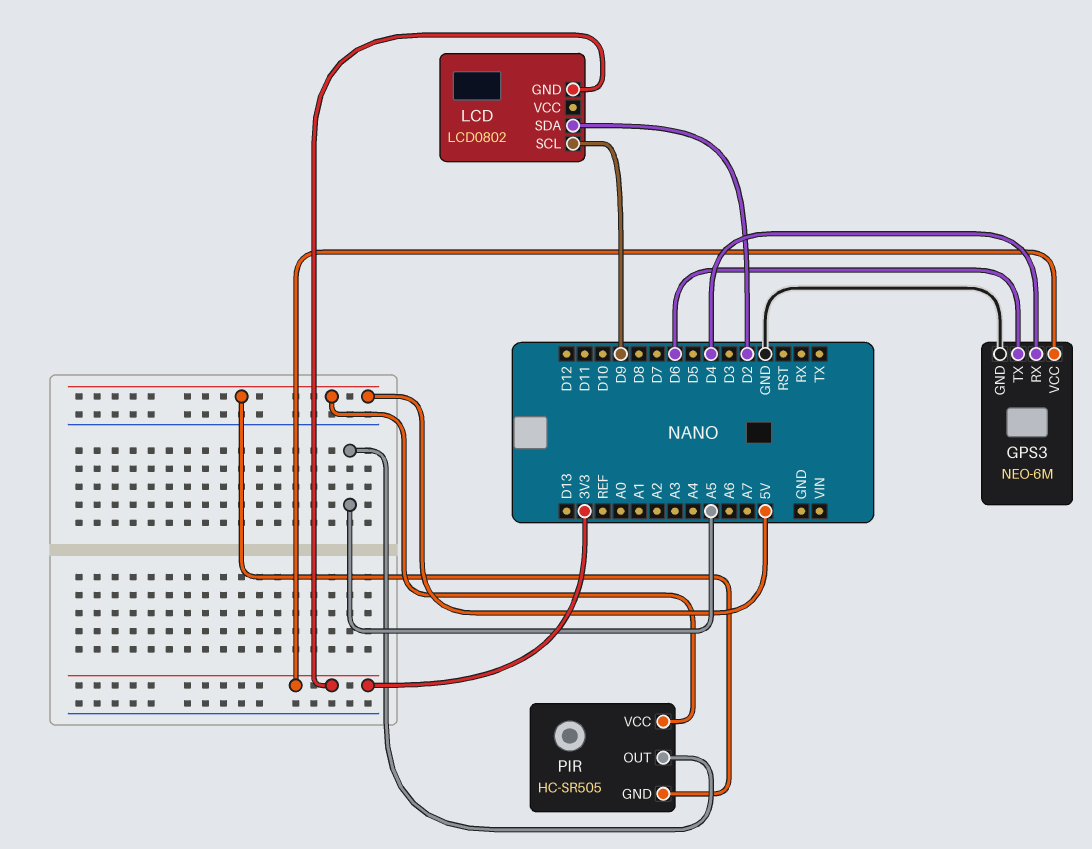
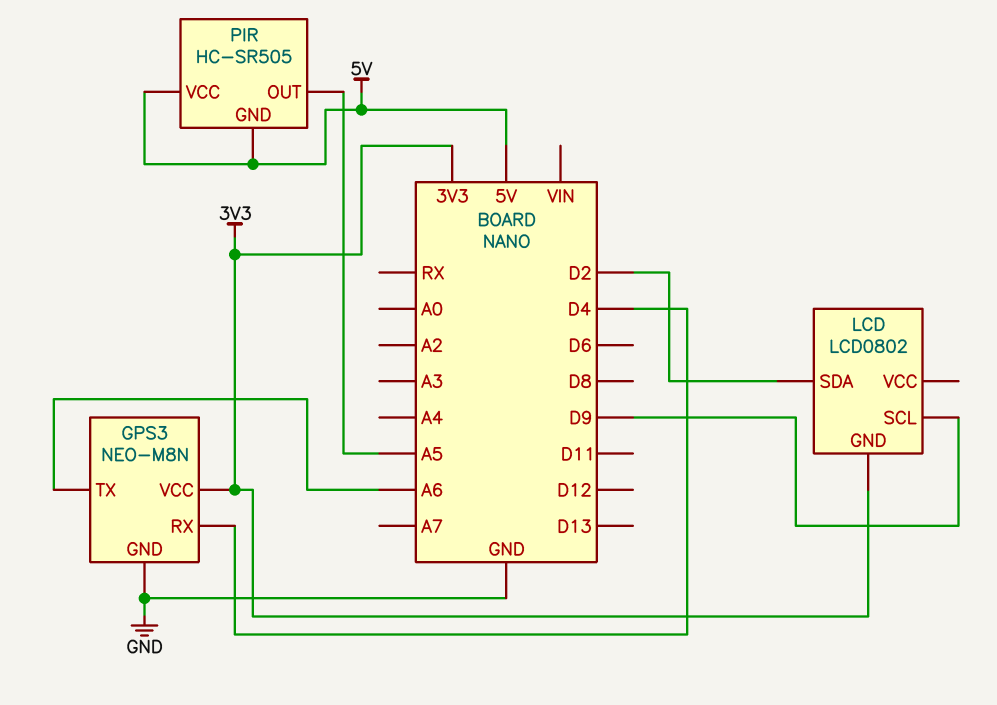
GPS3: NEO-6M -> NEO-M8N
GPS3 pin TX: D6 -> A6

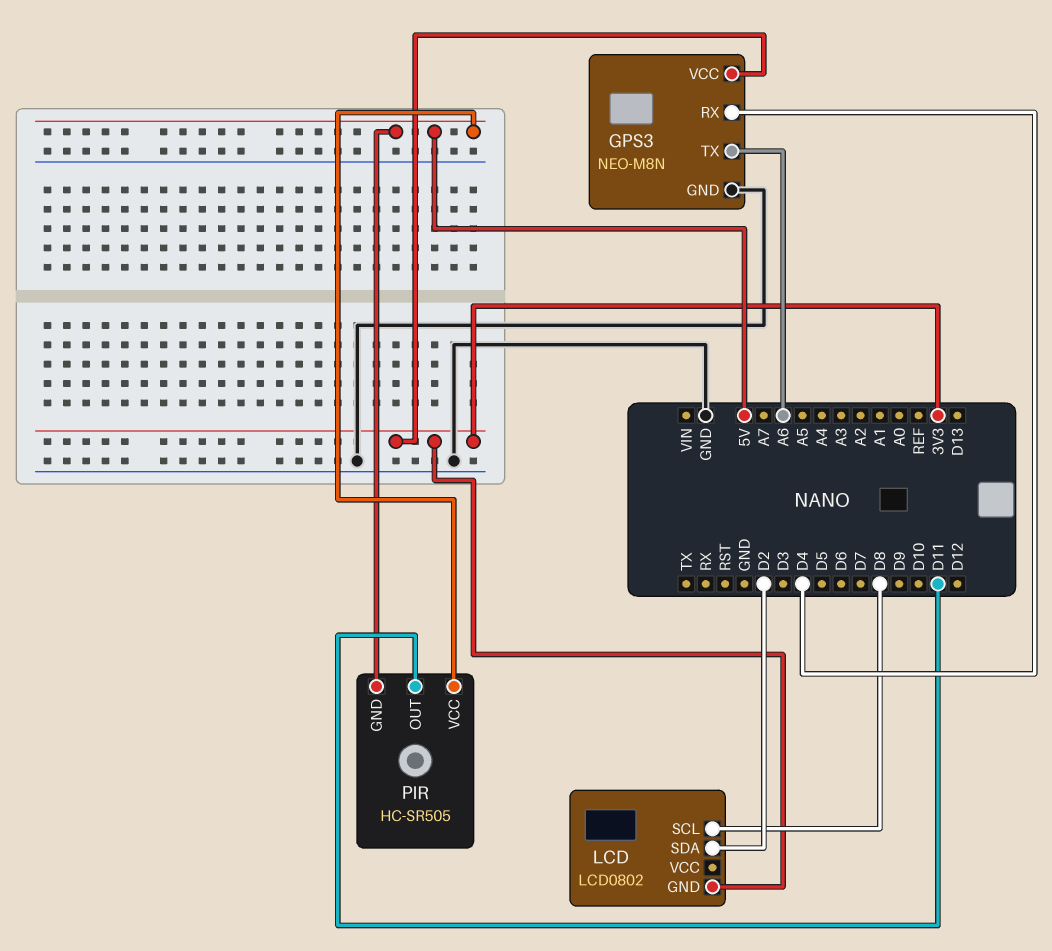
LCD pin SCL: D9 -> D8
PIR pin OUT: A5 -> D11

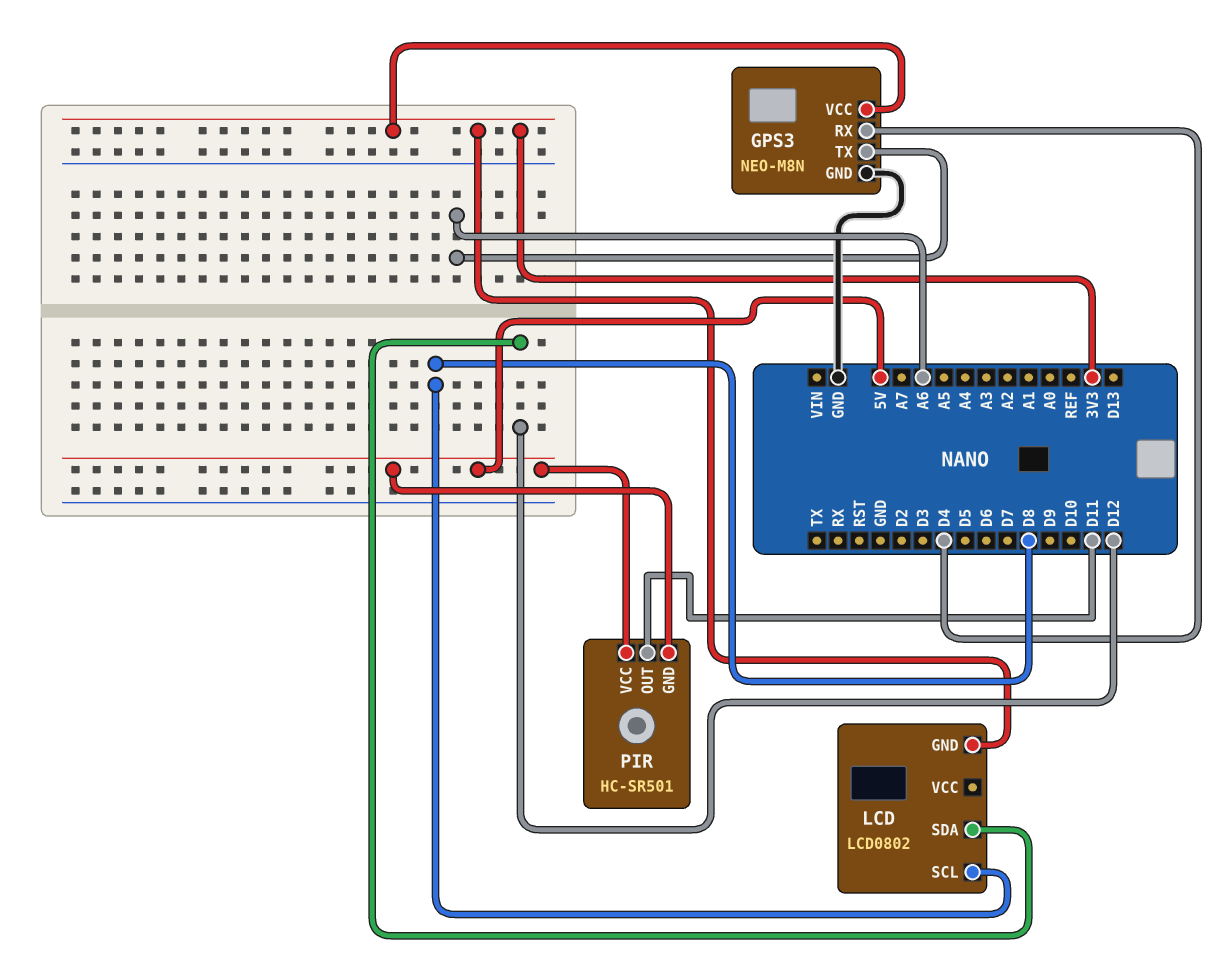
LCD pin SDA: D2 -> D12
PIR: HC-SR505 -> HC-SR501

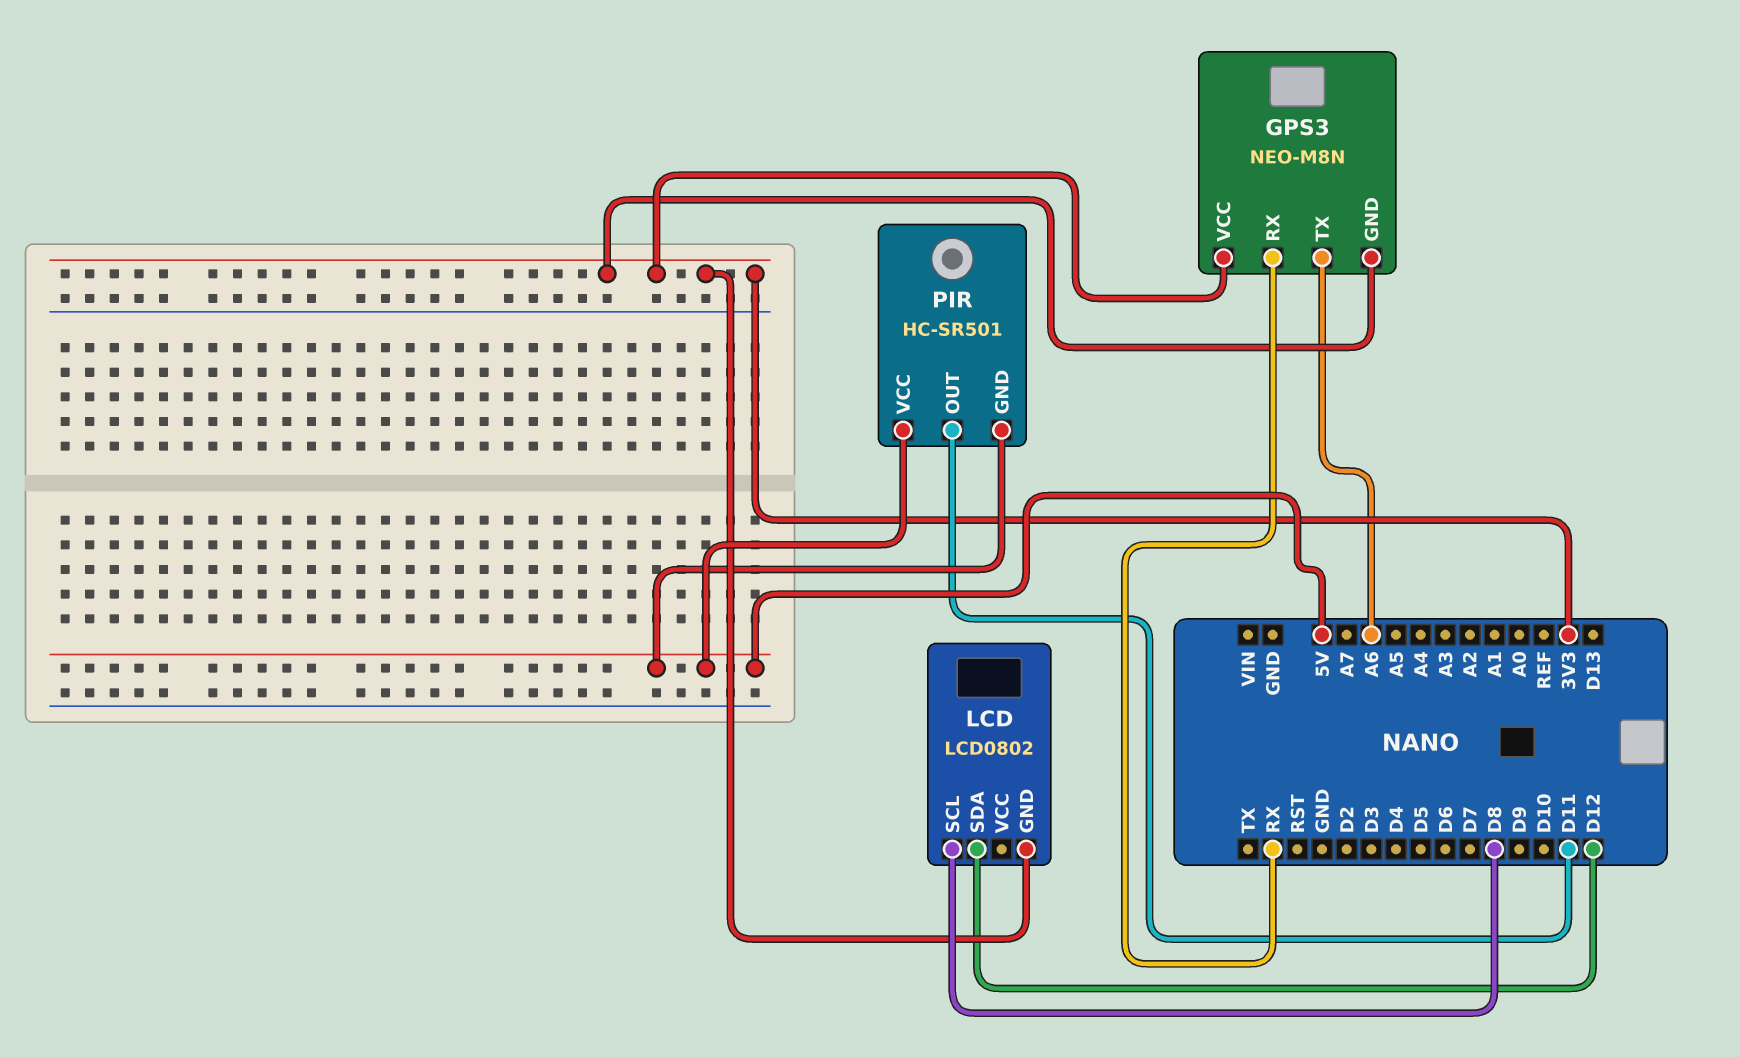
GPS3 pin GND: GND -> 3V3
GPS3 pin RX: D4 -> RX

